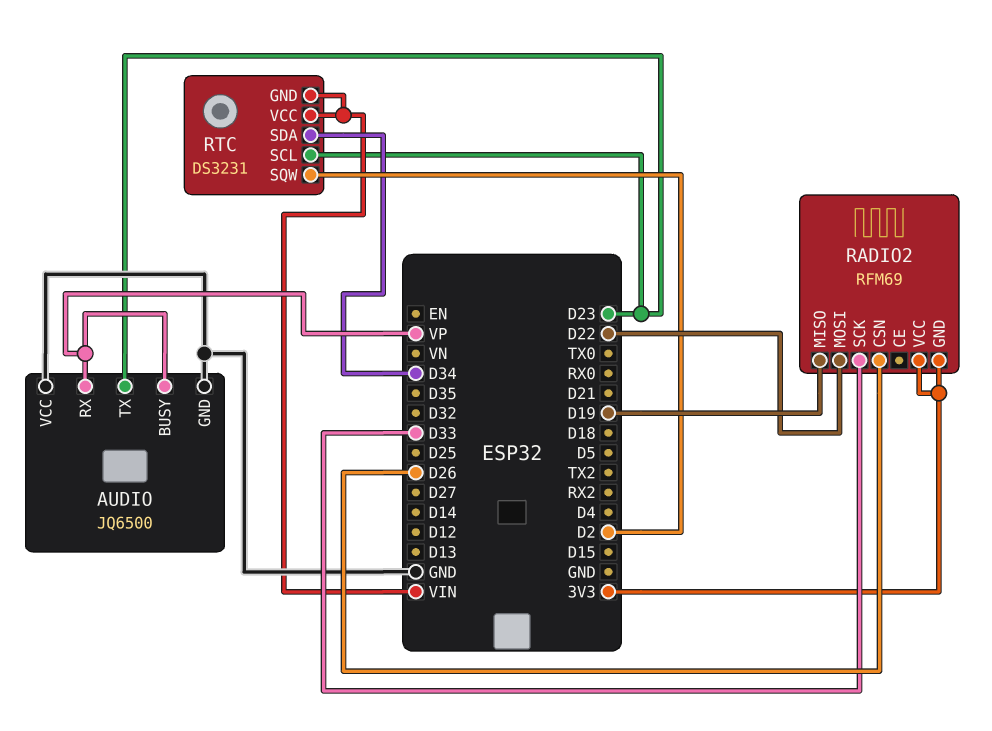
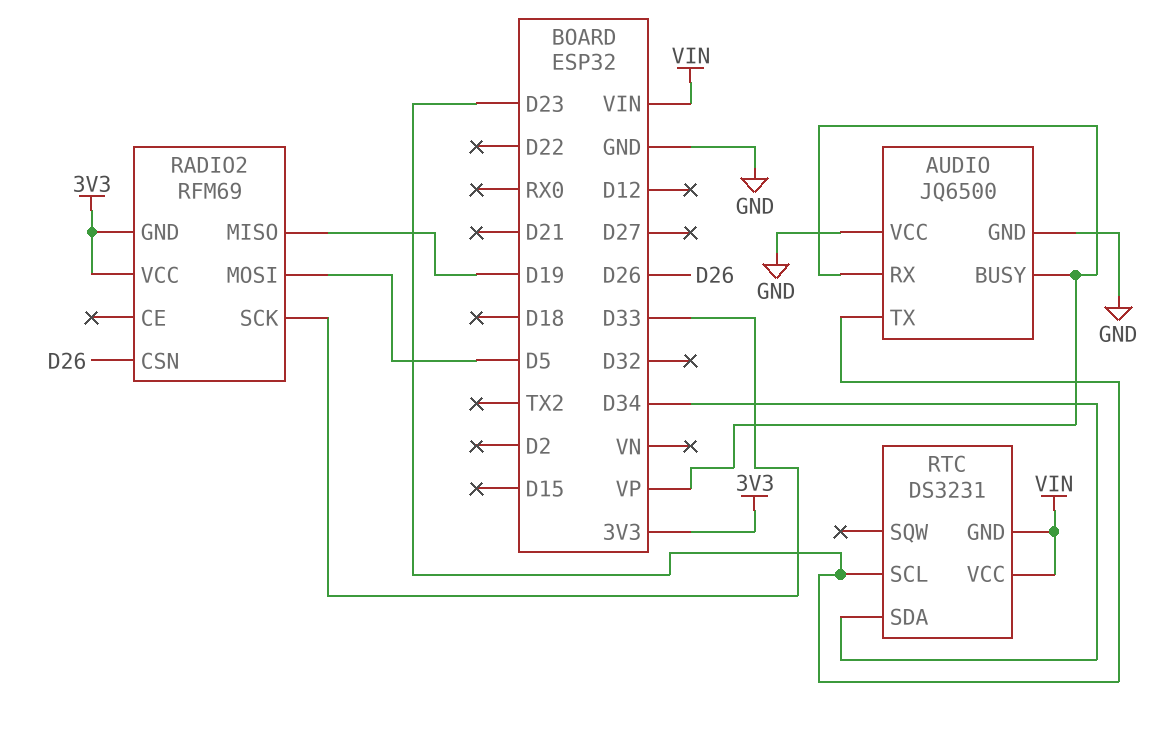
RADIO2 pin MOSI: D22 -> D5
RTC pin SQW: D2 -> none

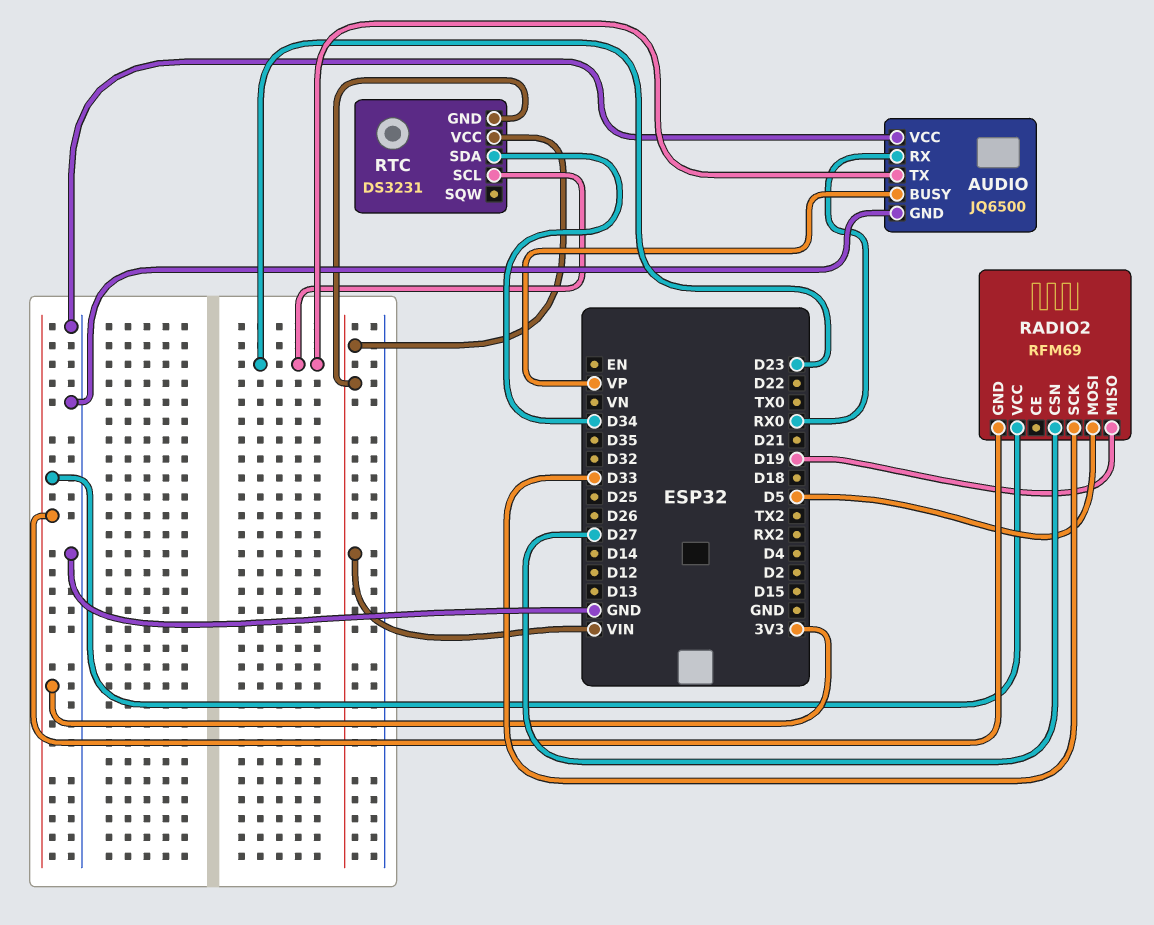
AUDIO pin RX: VP -> RX0
RADIO2 pin CSN: D26 -> D27

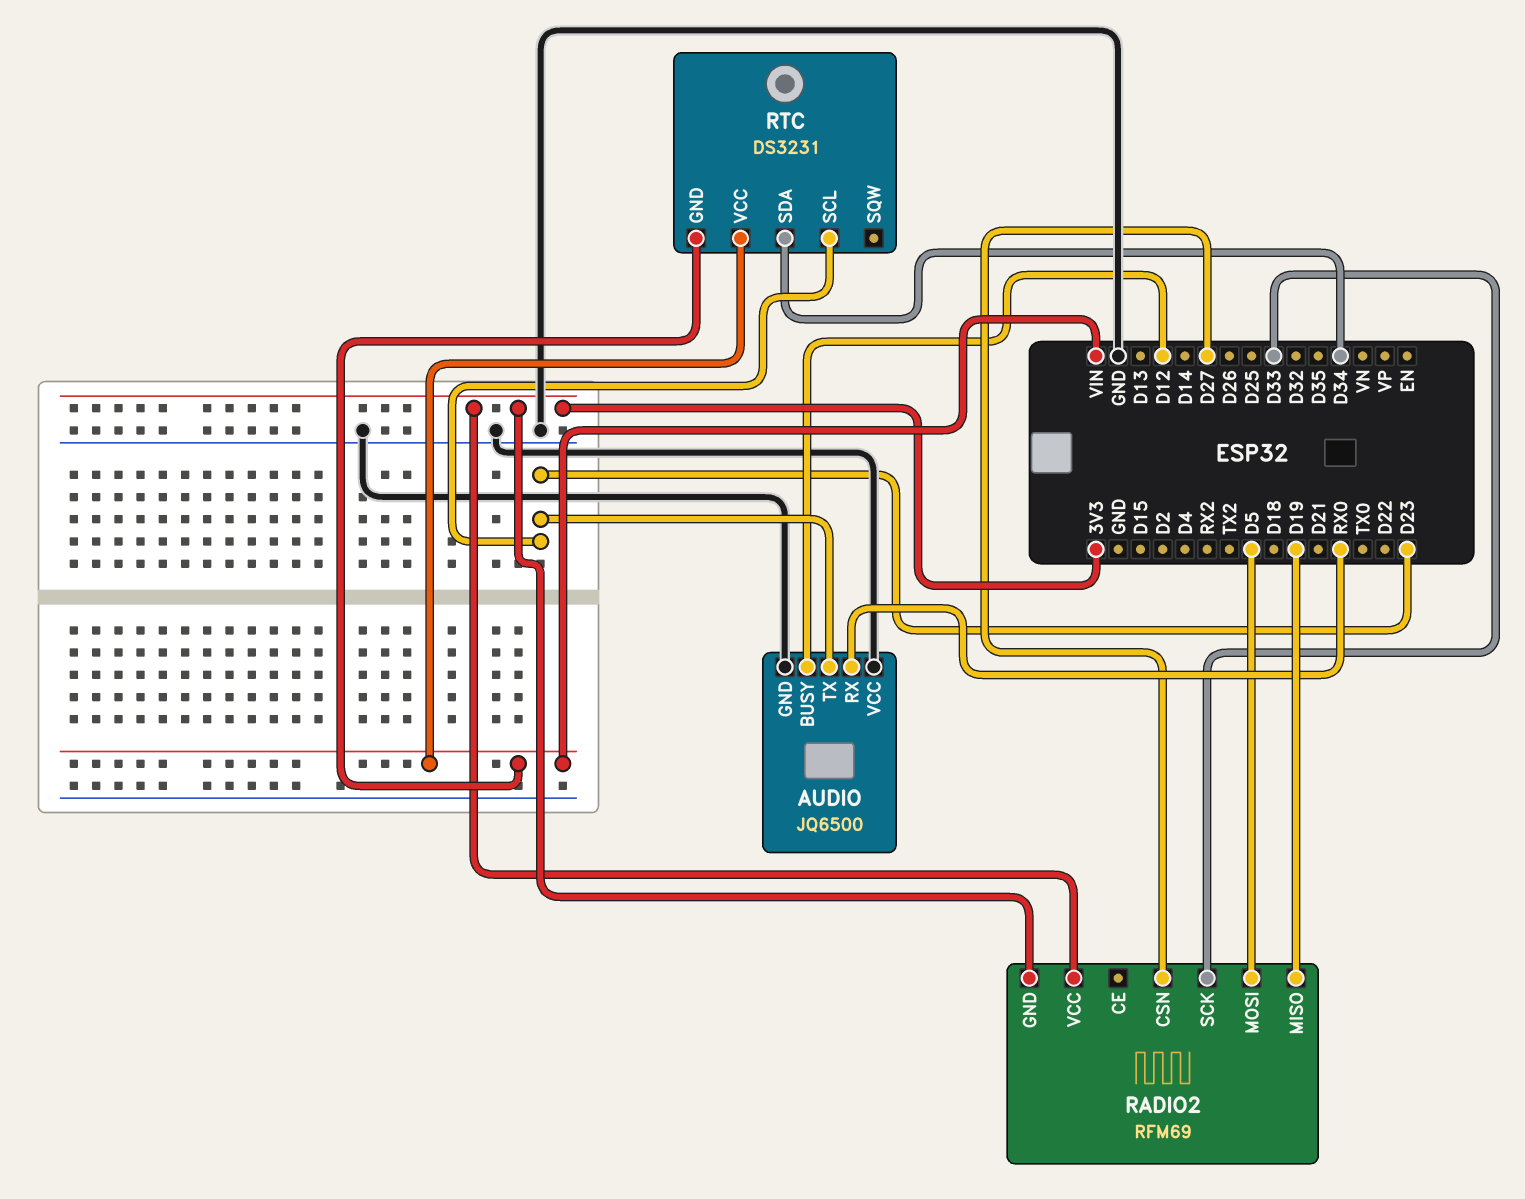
AUDIO pin BUSY: VP -> D12

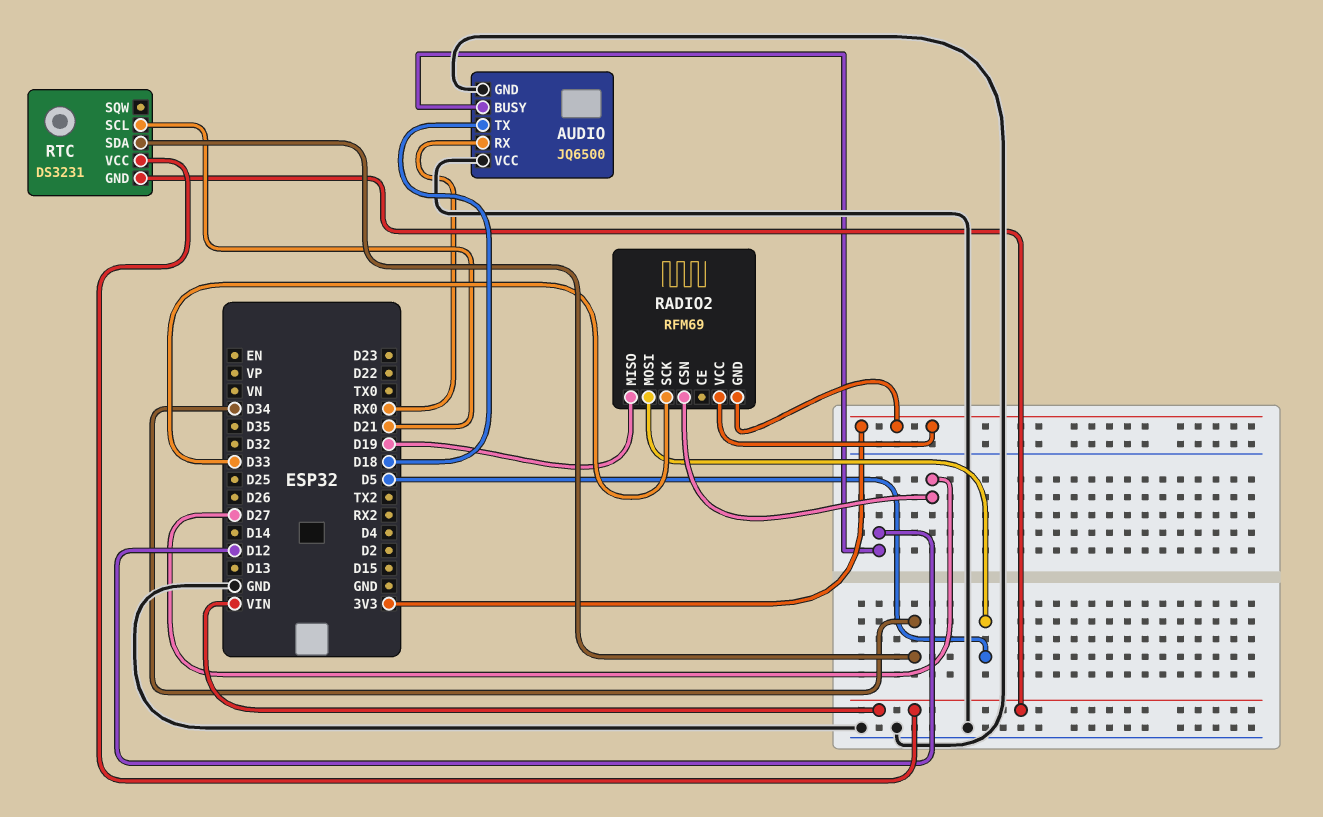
AUDIO pin TX: D23 -> D18
RTC pin SCL: D23 -> D21

